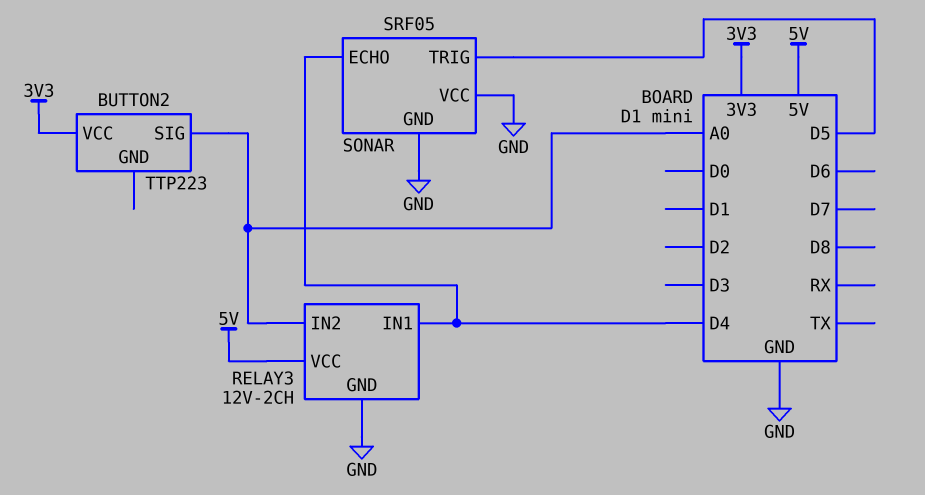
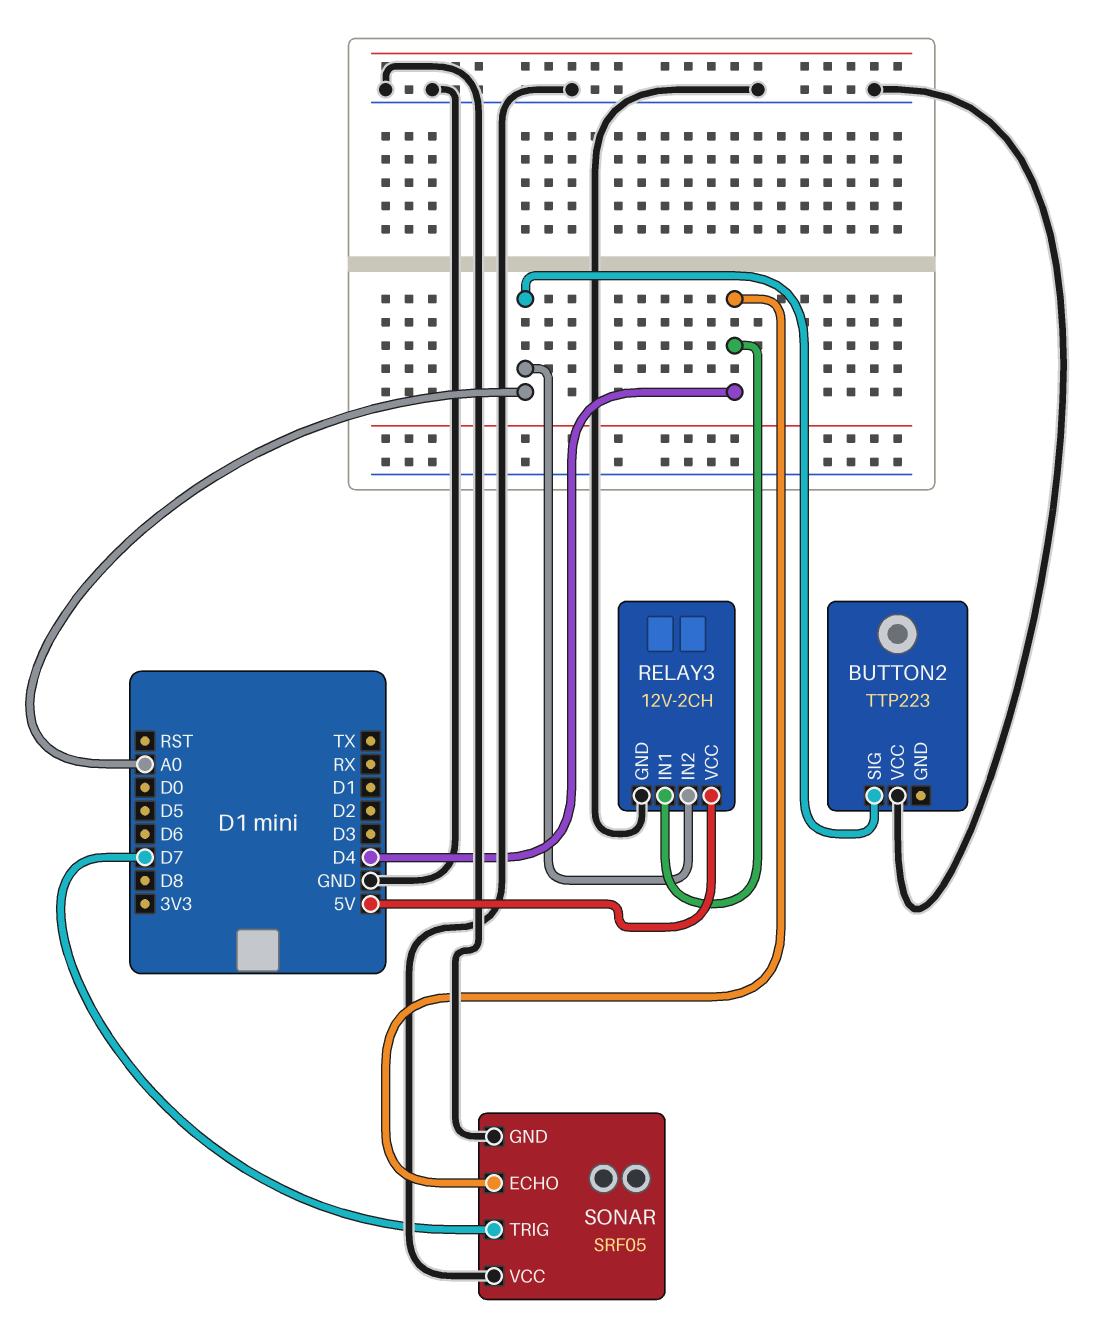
BUTTON2 pin VCC: 3V3 -> GND
SONAR pin TRIG: D5 -> D7

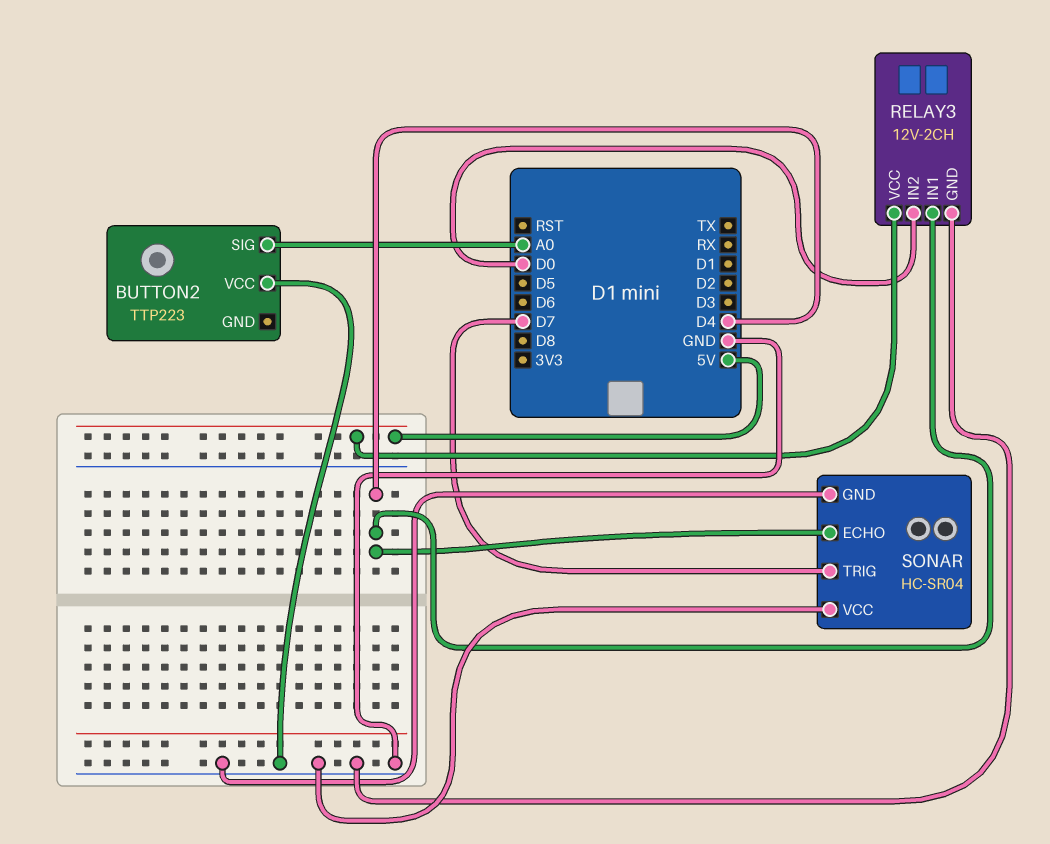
RELAY3 pin IN2: A0 -> D0
SONAR: SRF05 -> HC-SR04

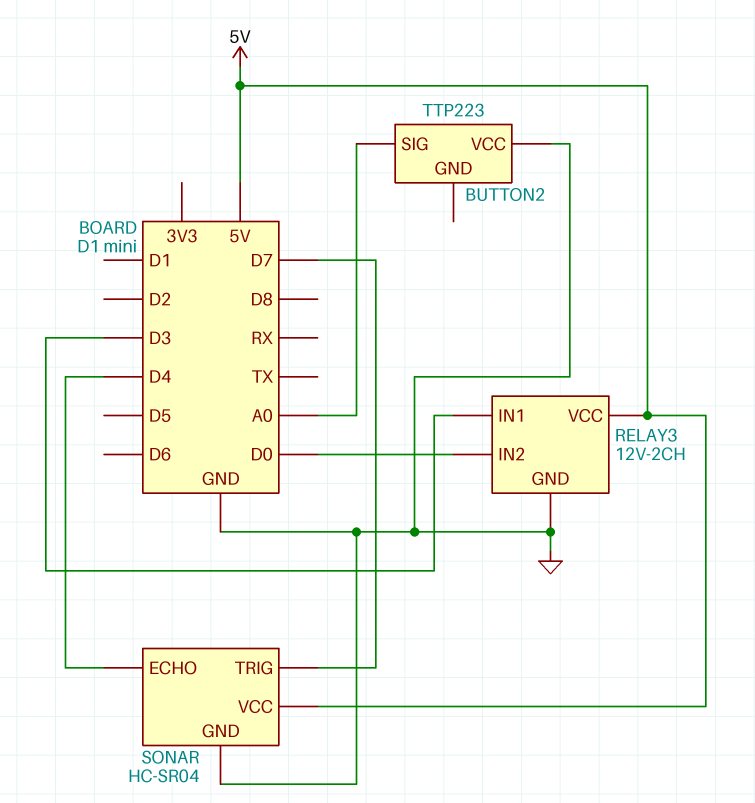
RELAY3 pin IN1: D4 -> D3
SONAR pin VCC: GND -> 5V

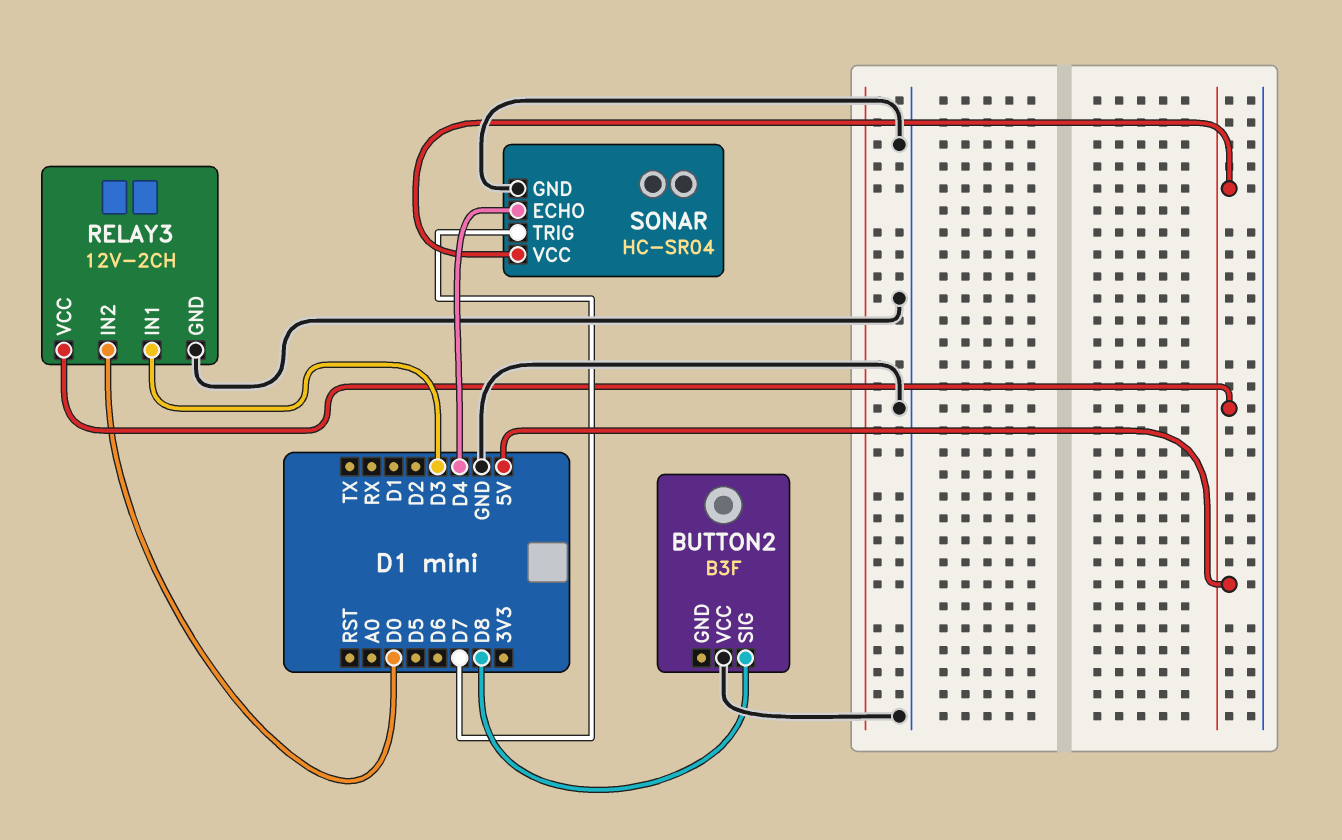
BUTTON2: TTP223 -> B3F
BUTTON2 pin SIG: A0 -> D8

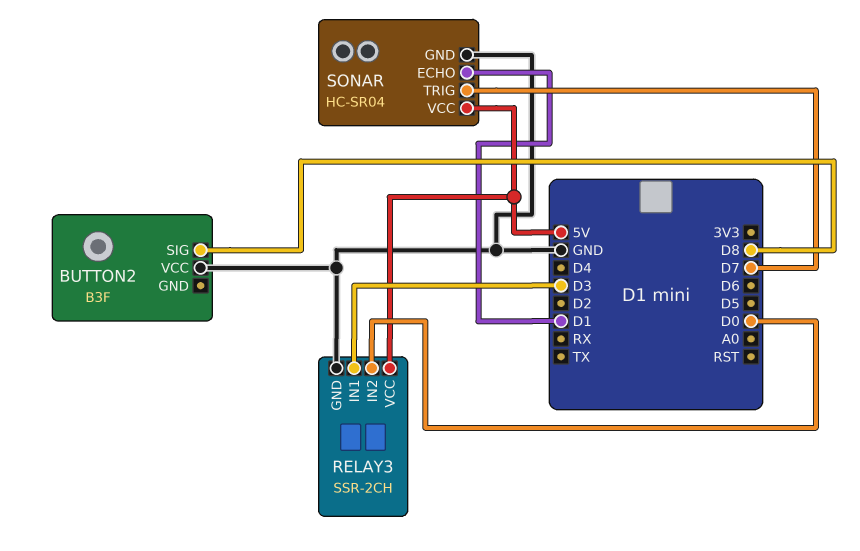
RELAY3: 12V-2CH -> SSR-2CH
SONAR pin ECHO: D4 -> D1

